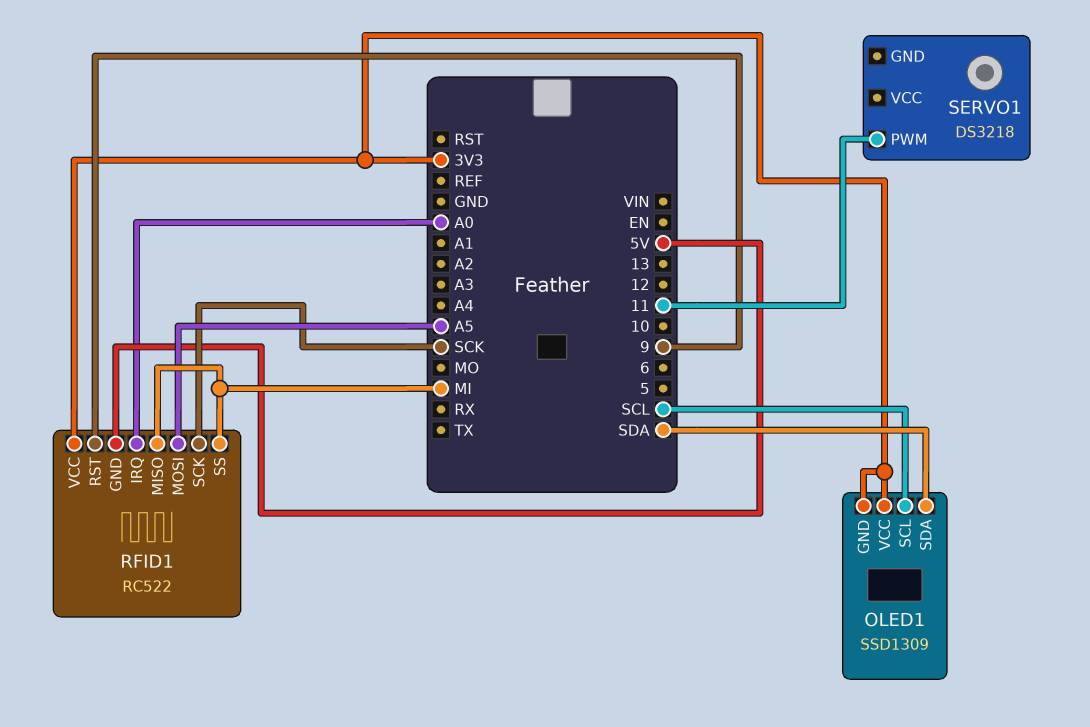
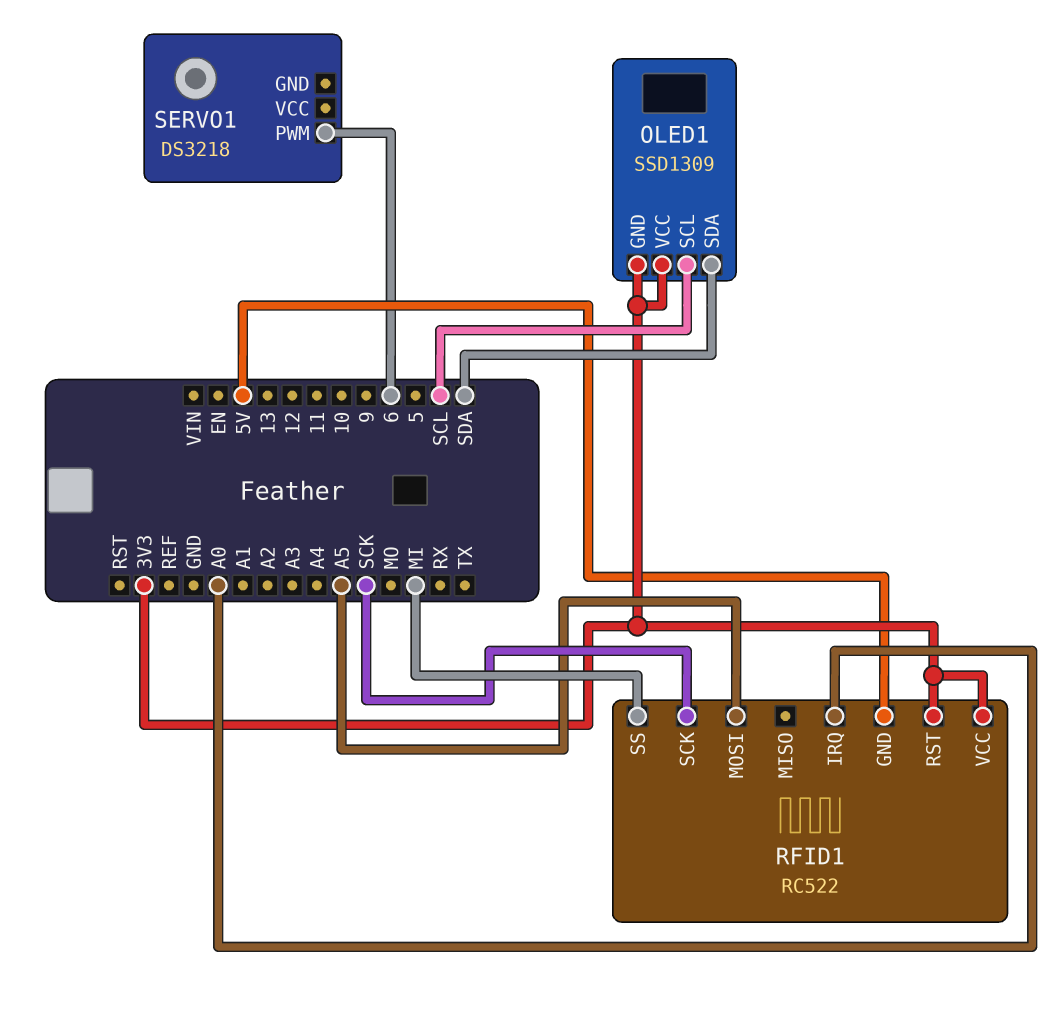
RFID1 pin MISO: MI -> none
RFID1 pin RST: 9 -> 3V3
SERVO1 pin PWM: 11 -> 6

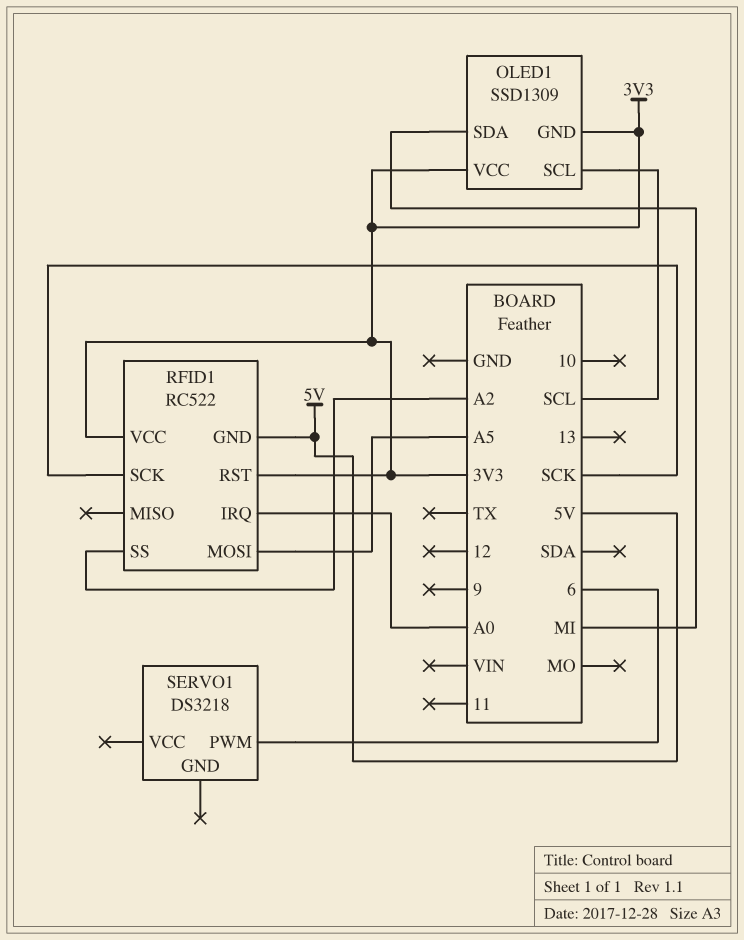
OLED1 pin SDA: SDA -> MI
RFID1 pin SS: MI -> A2

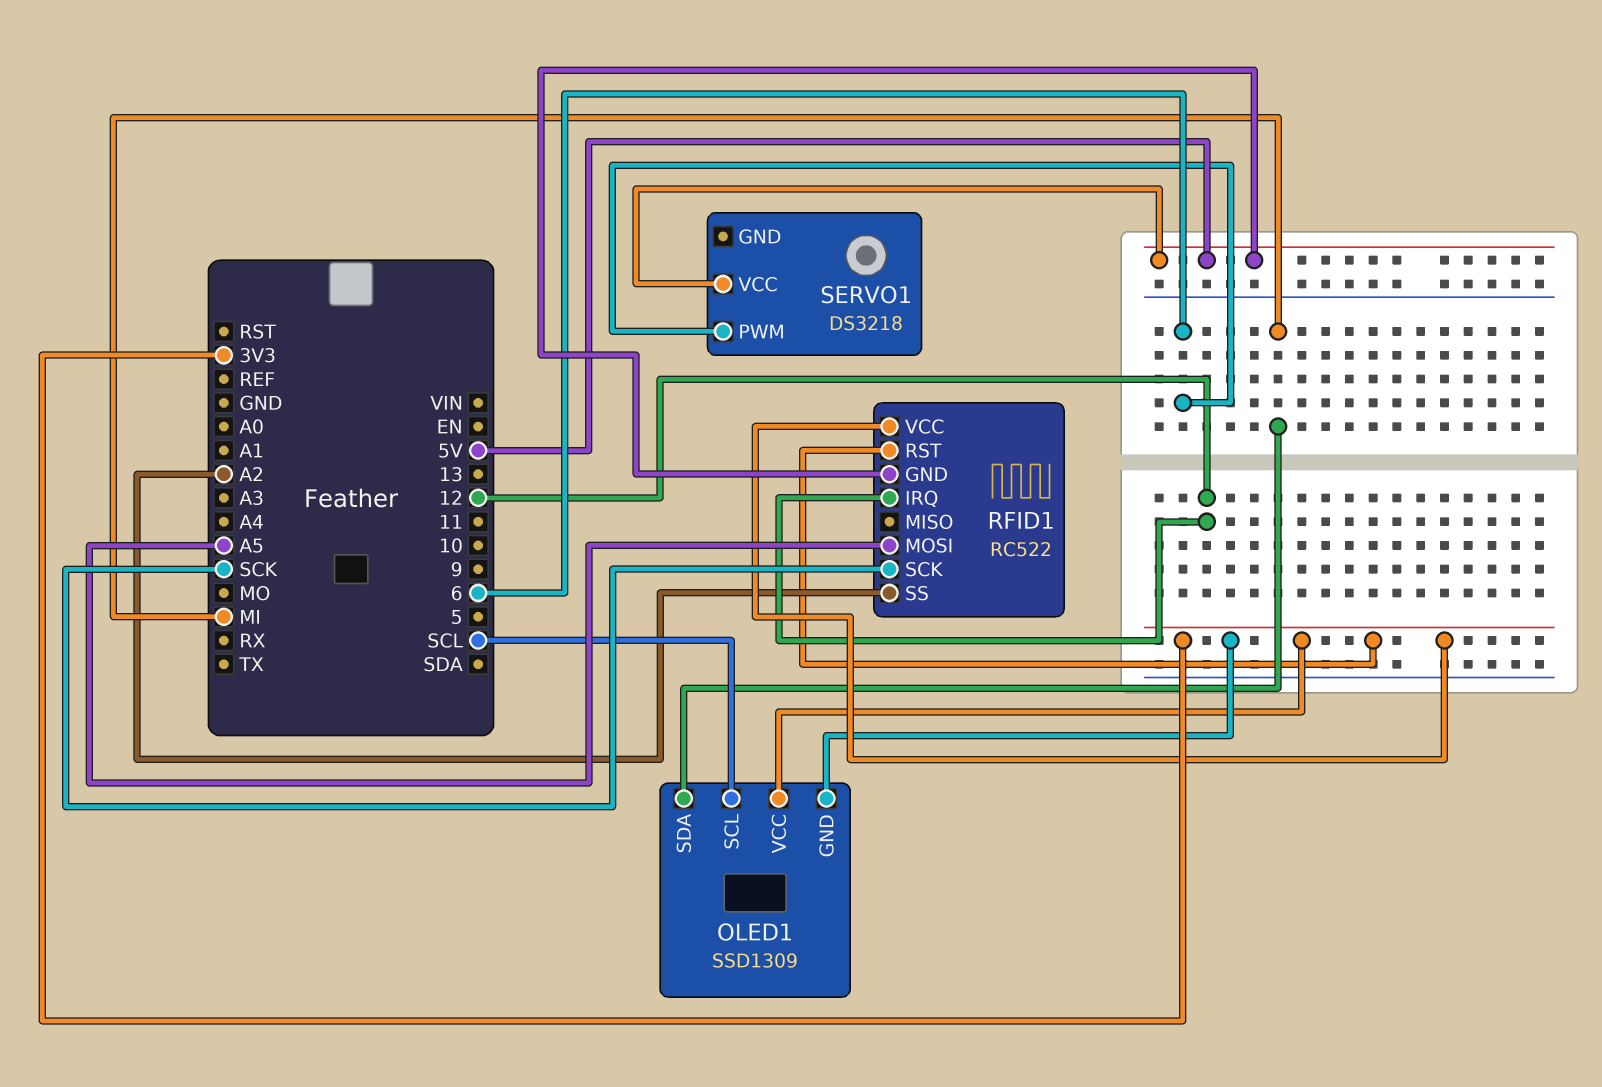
RFID1 pin IRQ: A0 -> 12
SERVO1 pin VCC: none -> 5V

